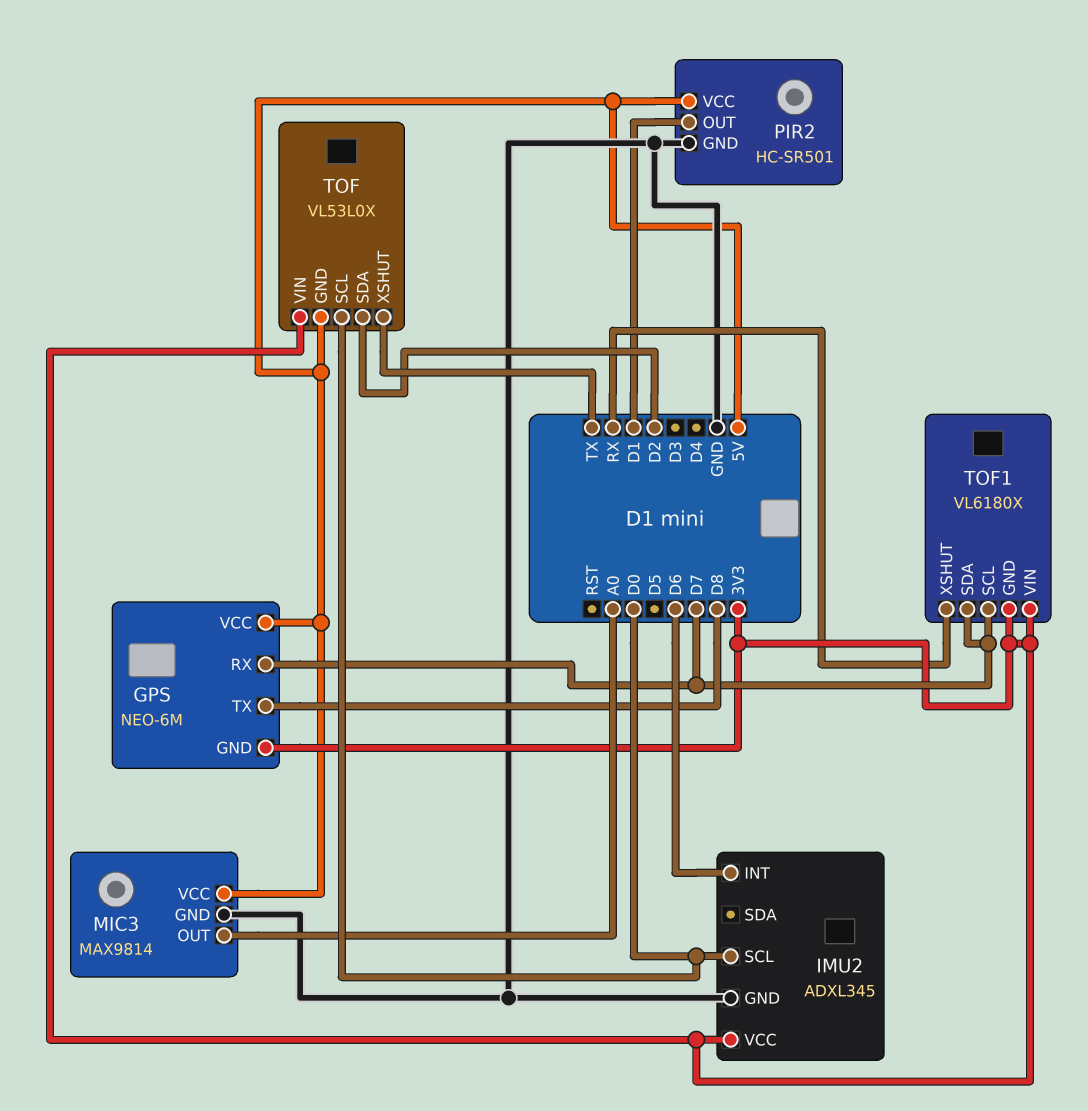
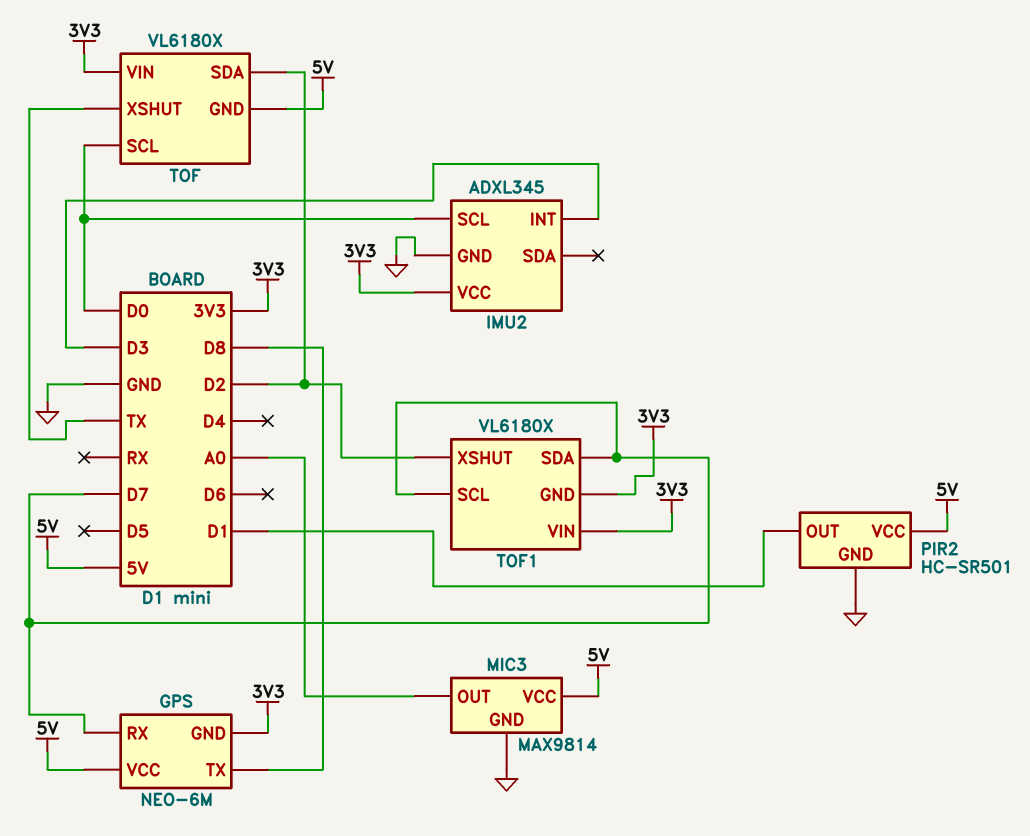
IMU2 pin INT: D6 -> D3
TOF: VL53L0X -> VL6180X
TOF1 pin XSHUT: RX -> D2

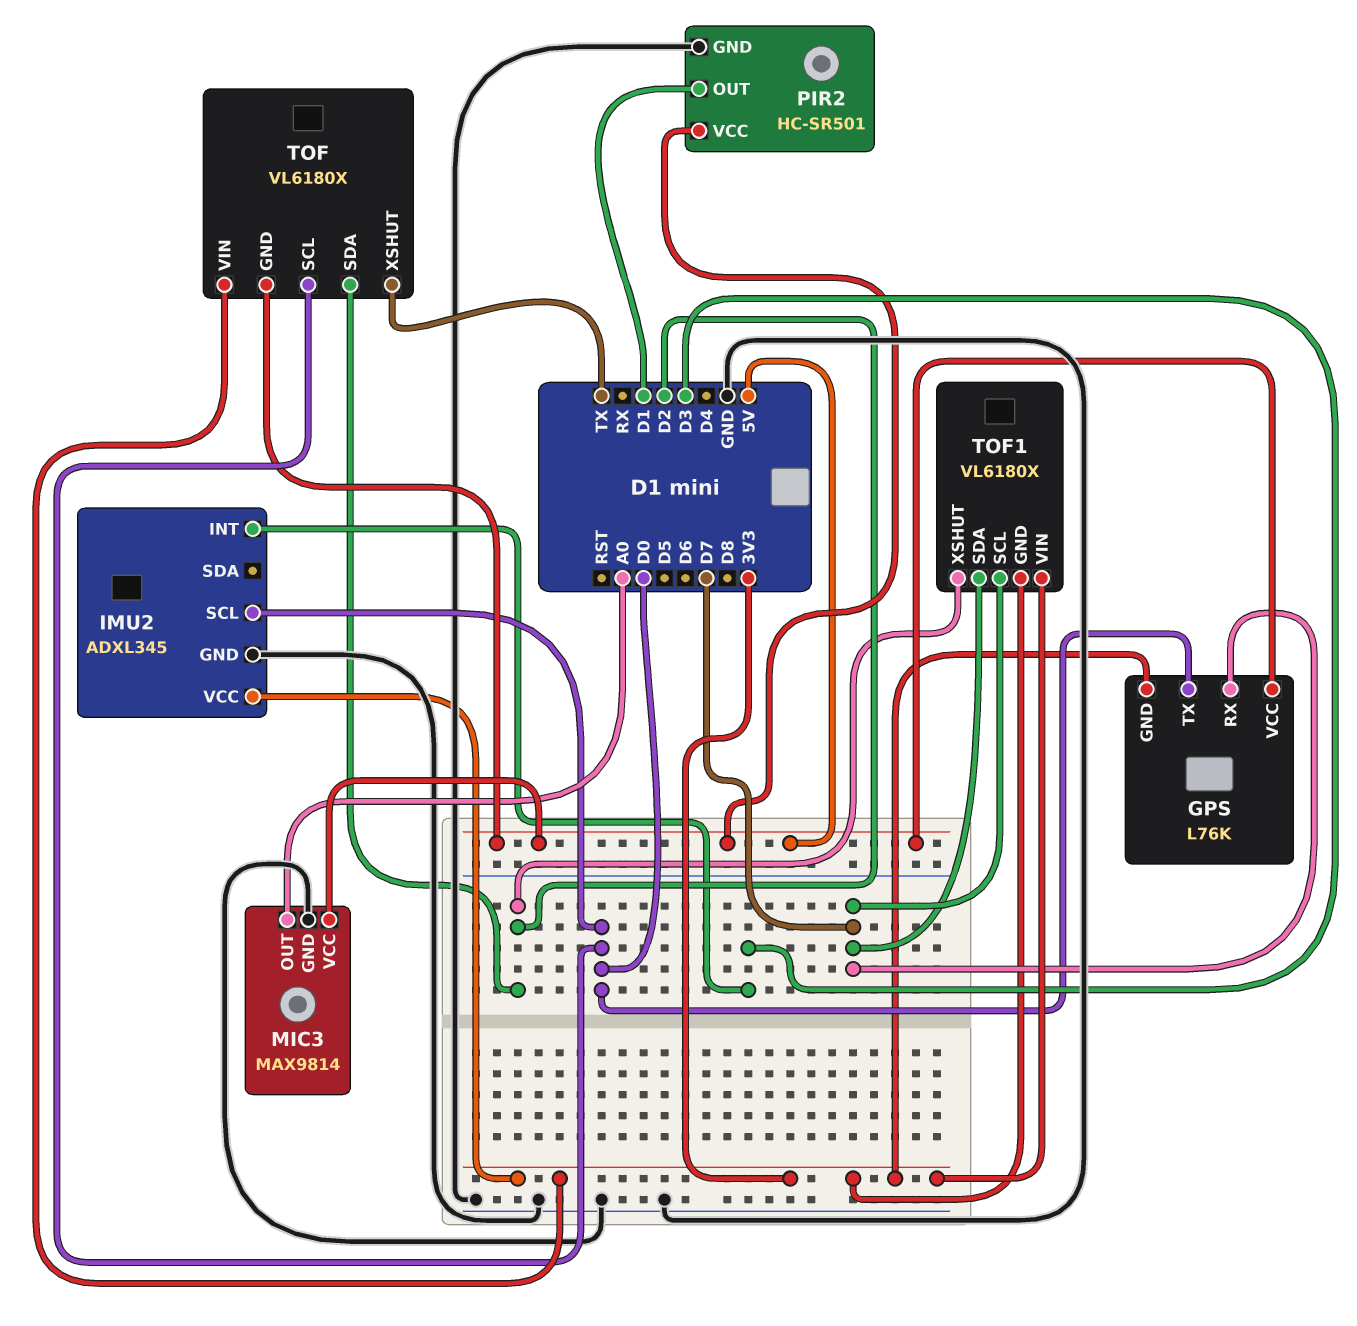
GPS: NEO-6M -> L76K
GPS pin TX: D8 -> D0

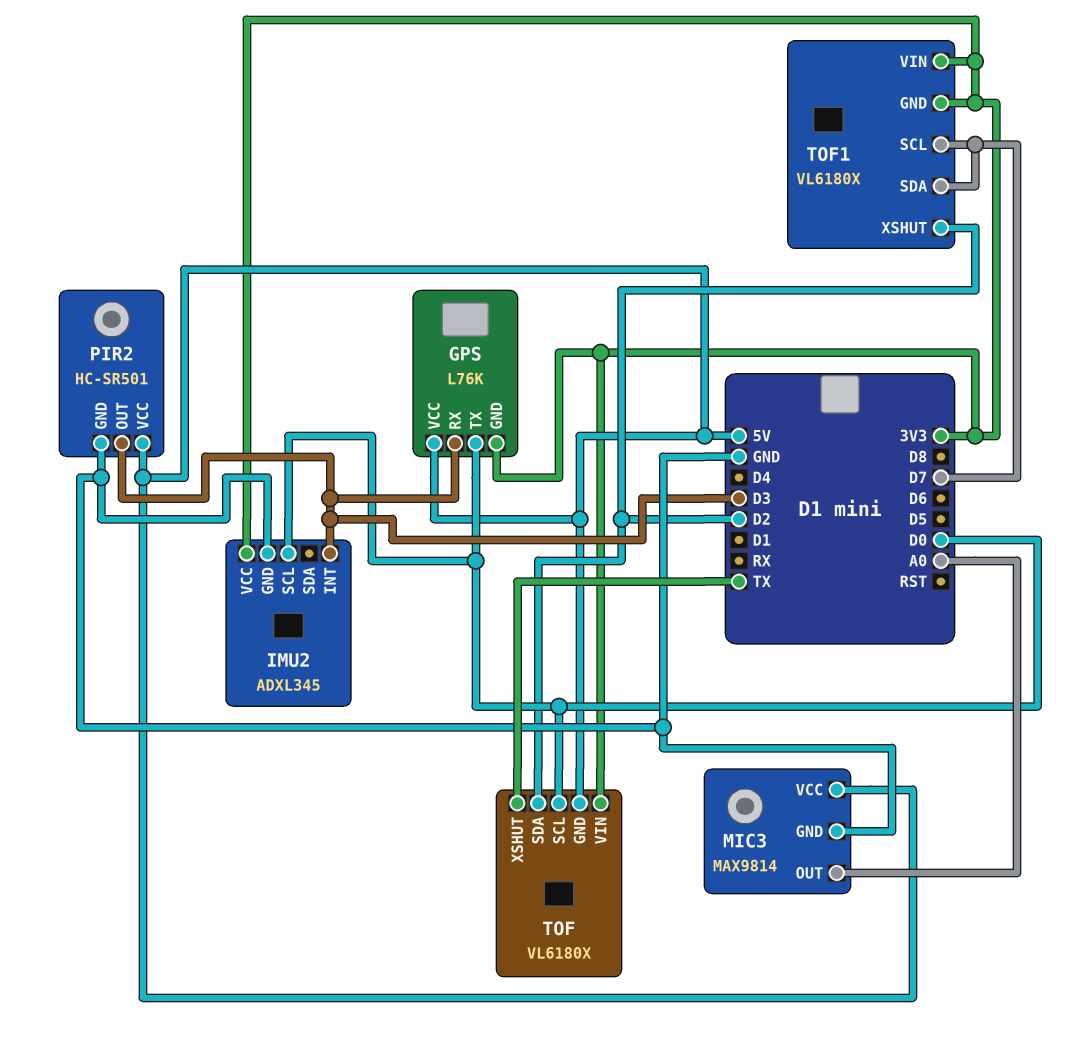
GPS pin RX: D7 -> D3
PIR2 pin OUT: D1 -> D3

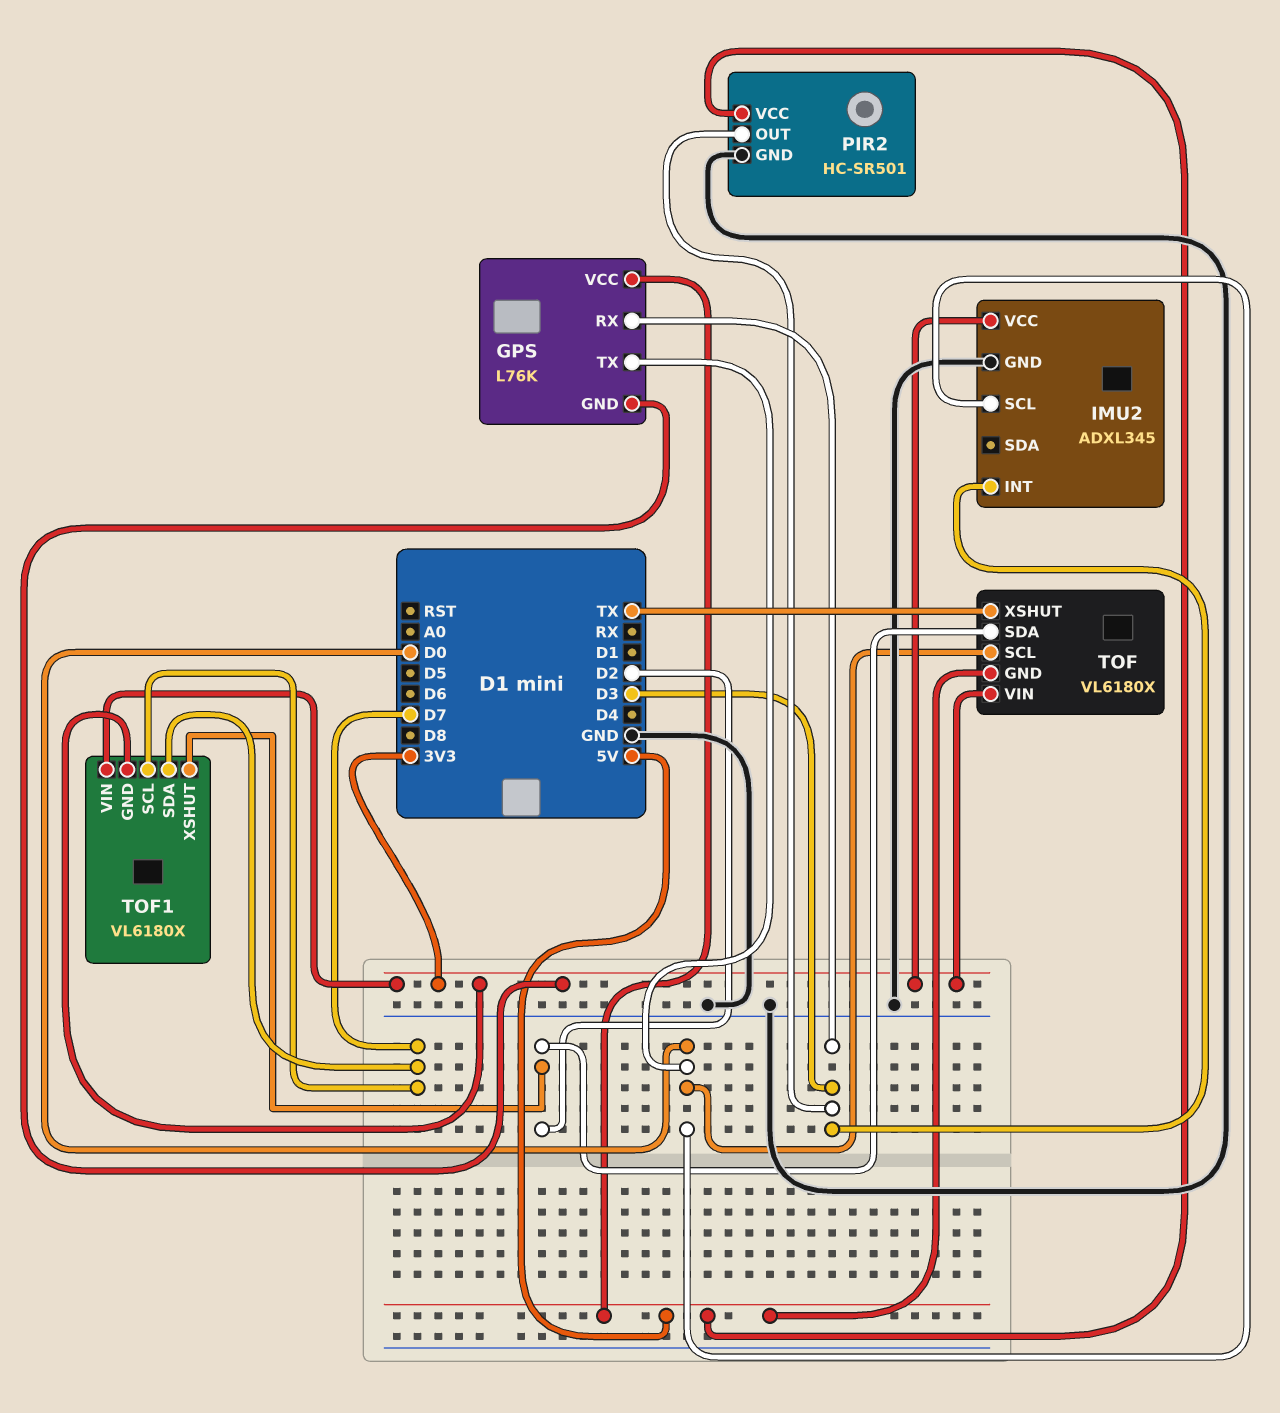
MIC3: MAX9814 -> none
MIC3 pin GND: GND -> none
MIC3 pin OUT: A0 -> none
MIC3 pin VCC: 5V -> none

